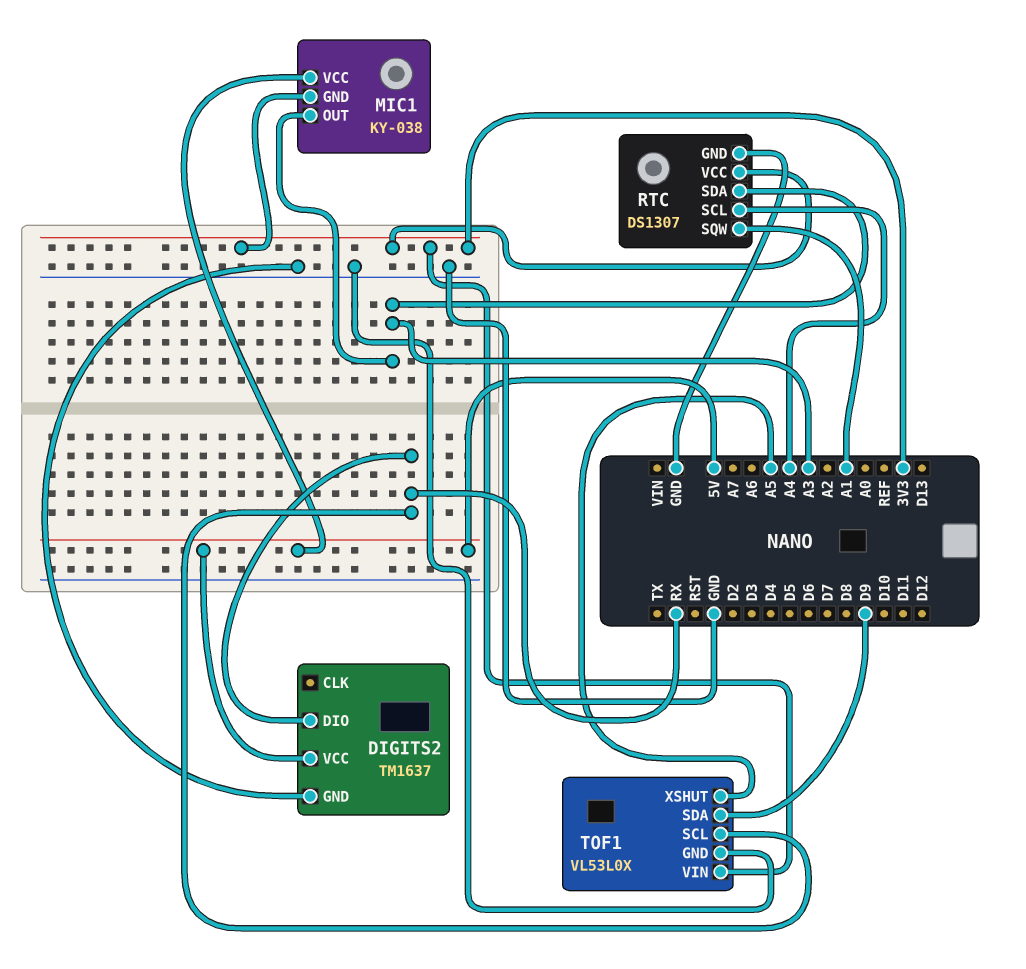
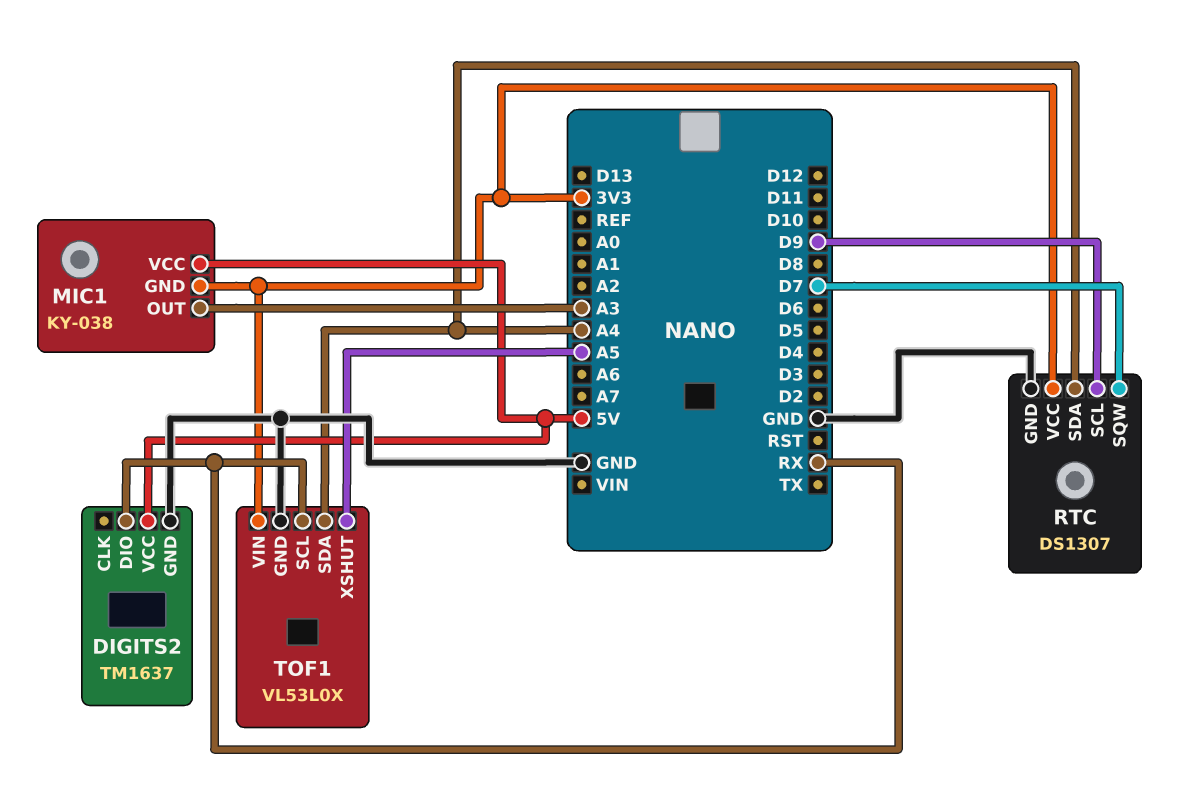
RTC pin SCL: A4 -> D9
RTC pin SDA: A3 -> A4
RTC pin SQW: A1 -> D7
TOF1 pin SDA: D9 -> A4

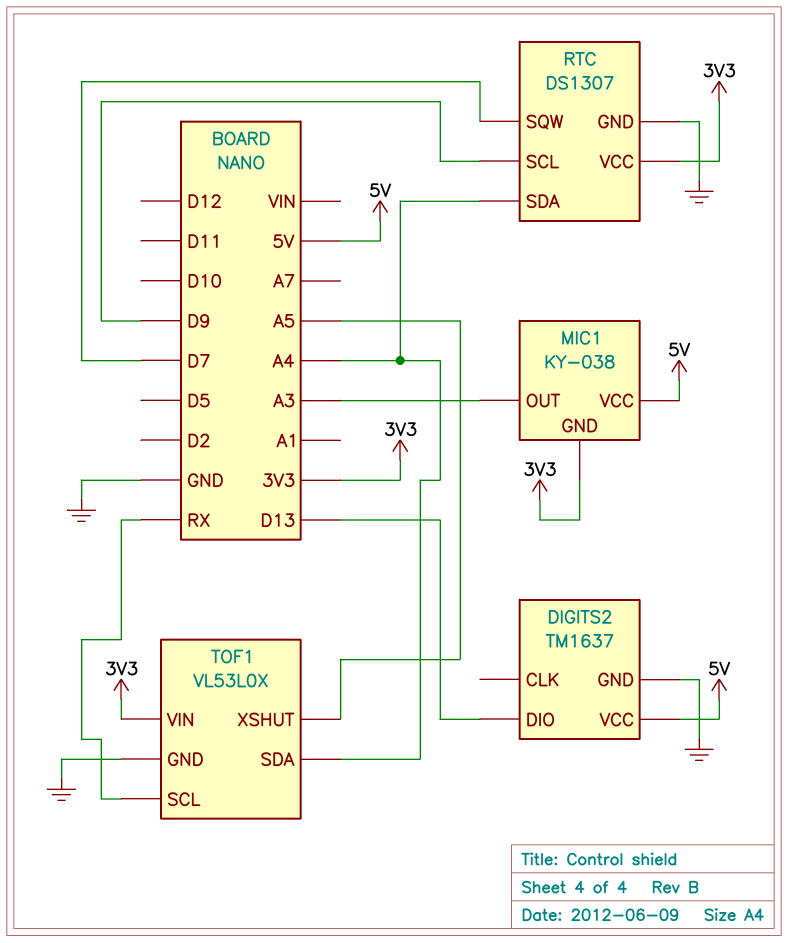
DIGITS2 pin DIO: RX -> D13

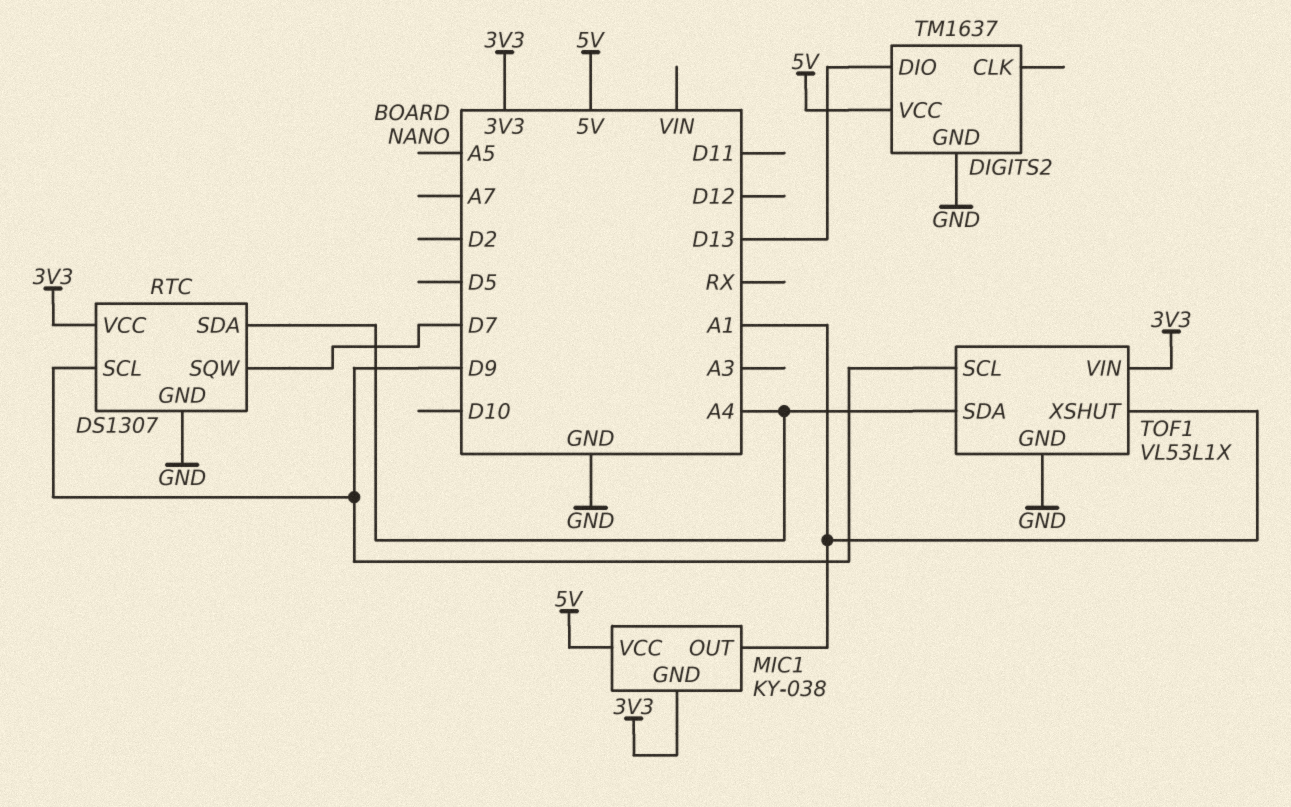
MIC1 pin OUT: A3 -> A1
TOF1: VL53L0X -> VL53L1X
TOF1 pin SCL: RX -> D9
TOF1 pin XSHUT: A5 -> A1

